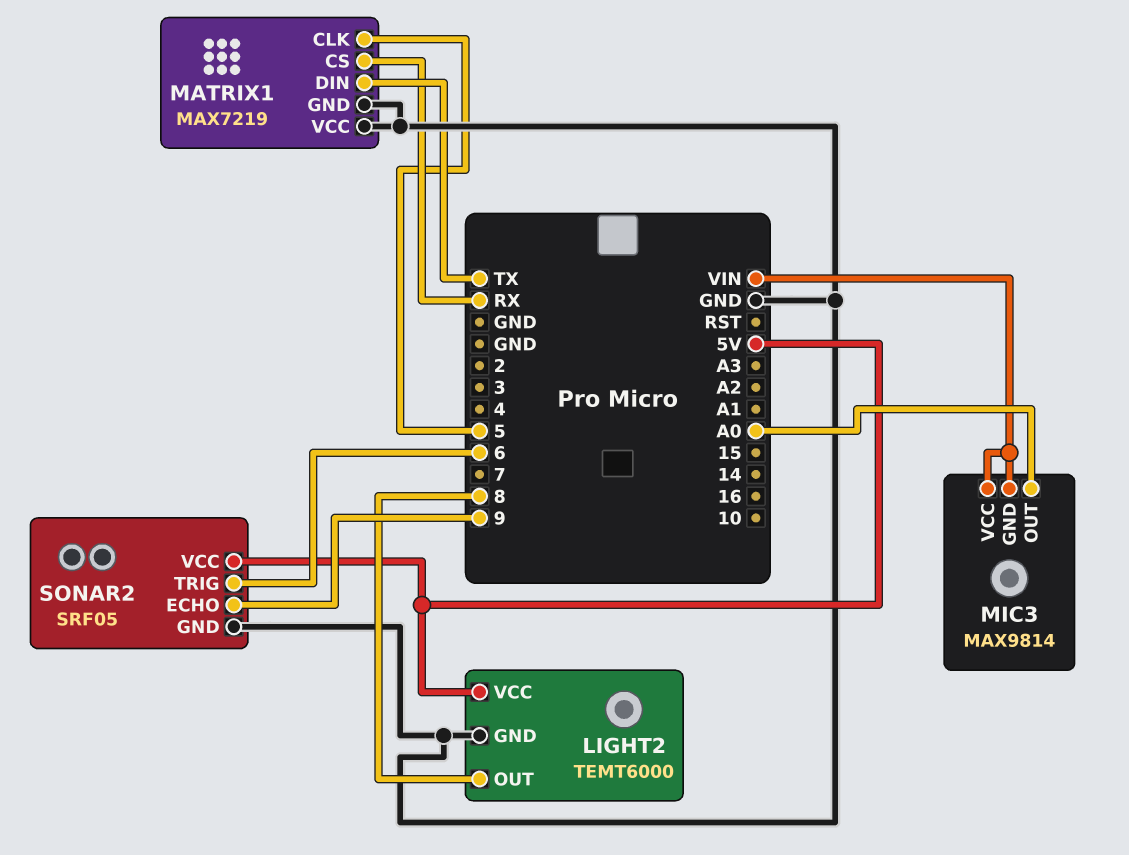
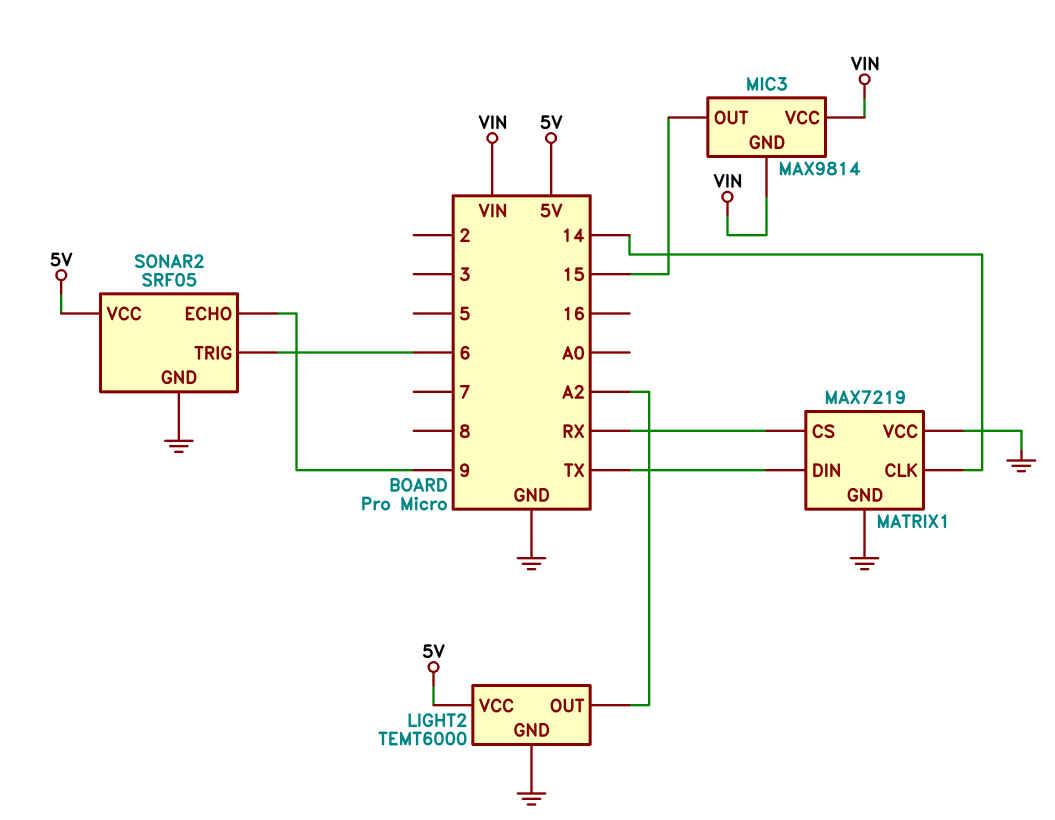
LIGHT2 pin OUT: 8 -> A2
MATRIX1 pin CLK: 5 -> 14
MIC3 pin OUT: A0 -> 15

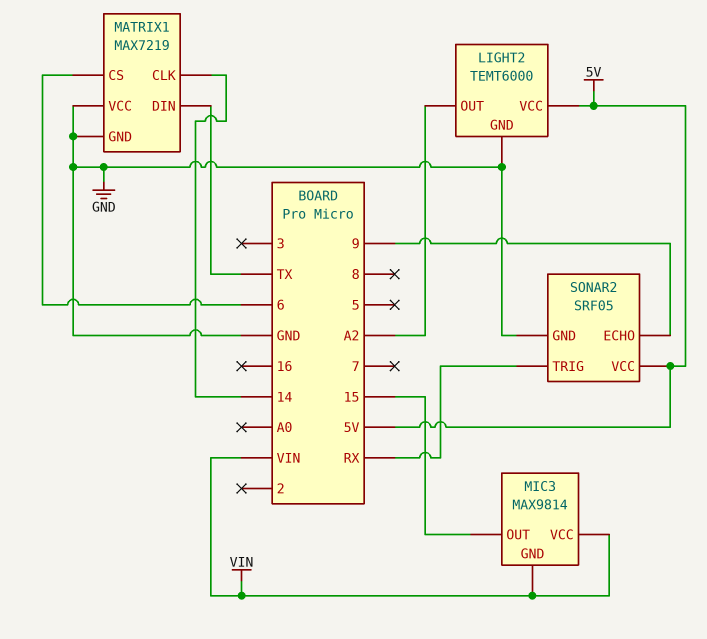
MATRIX1 pin CS: RX -> 6
SONAR2 pin TRIG: 6 -> RX

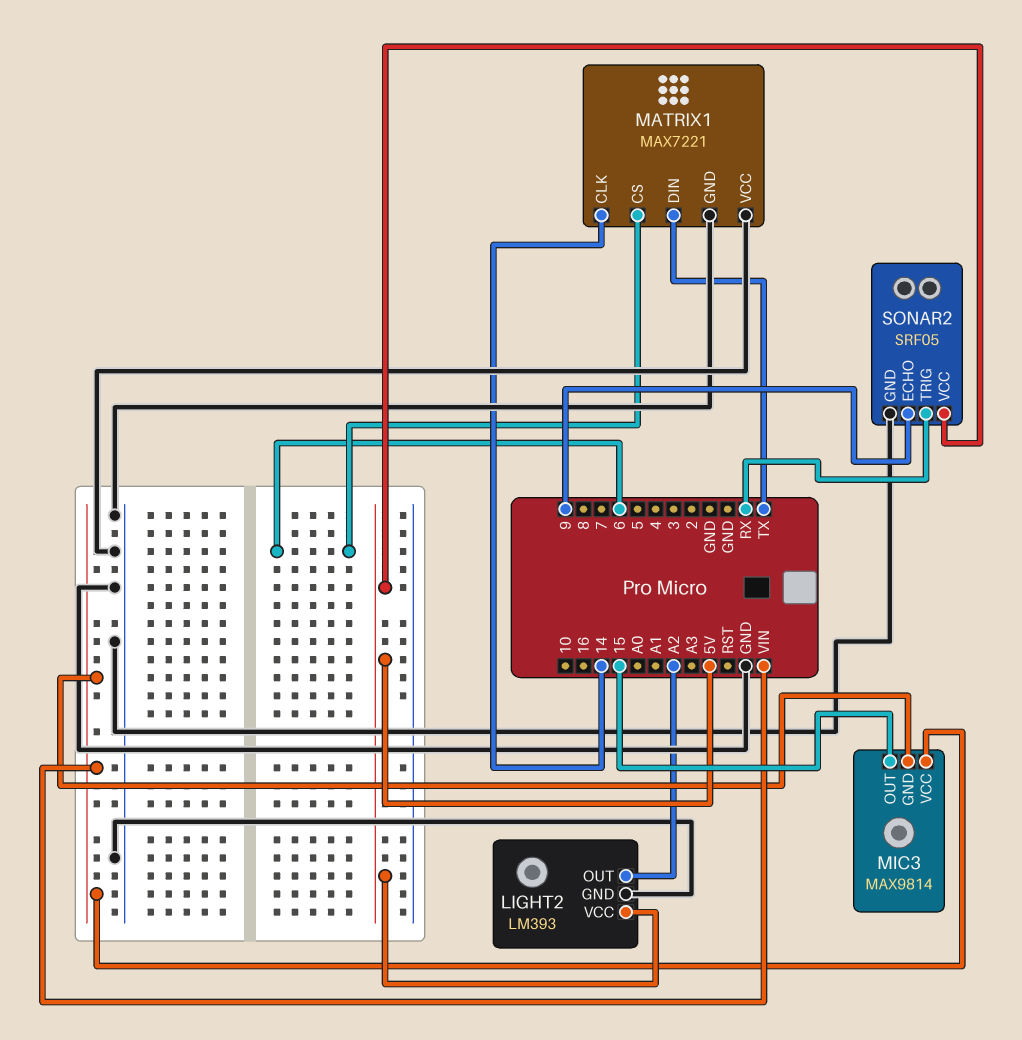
LIGHT2: TEMT6000 -> LM393
MATRIX1: MAX7219 -> MAX7221

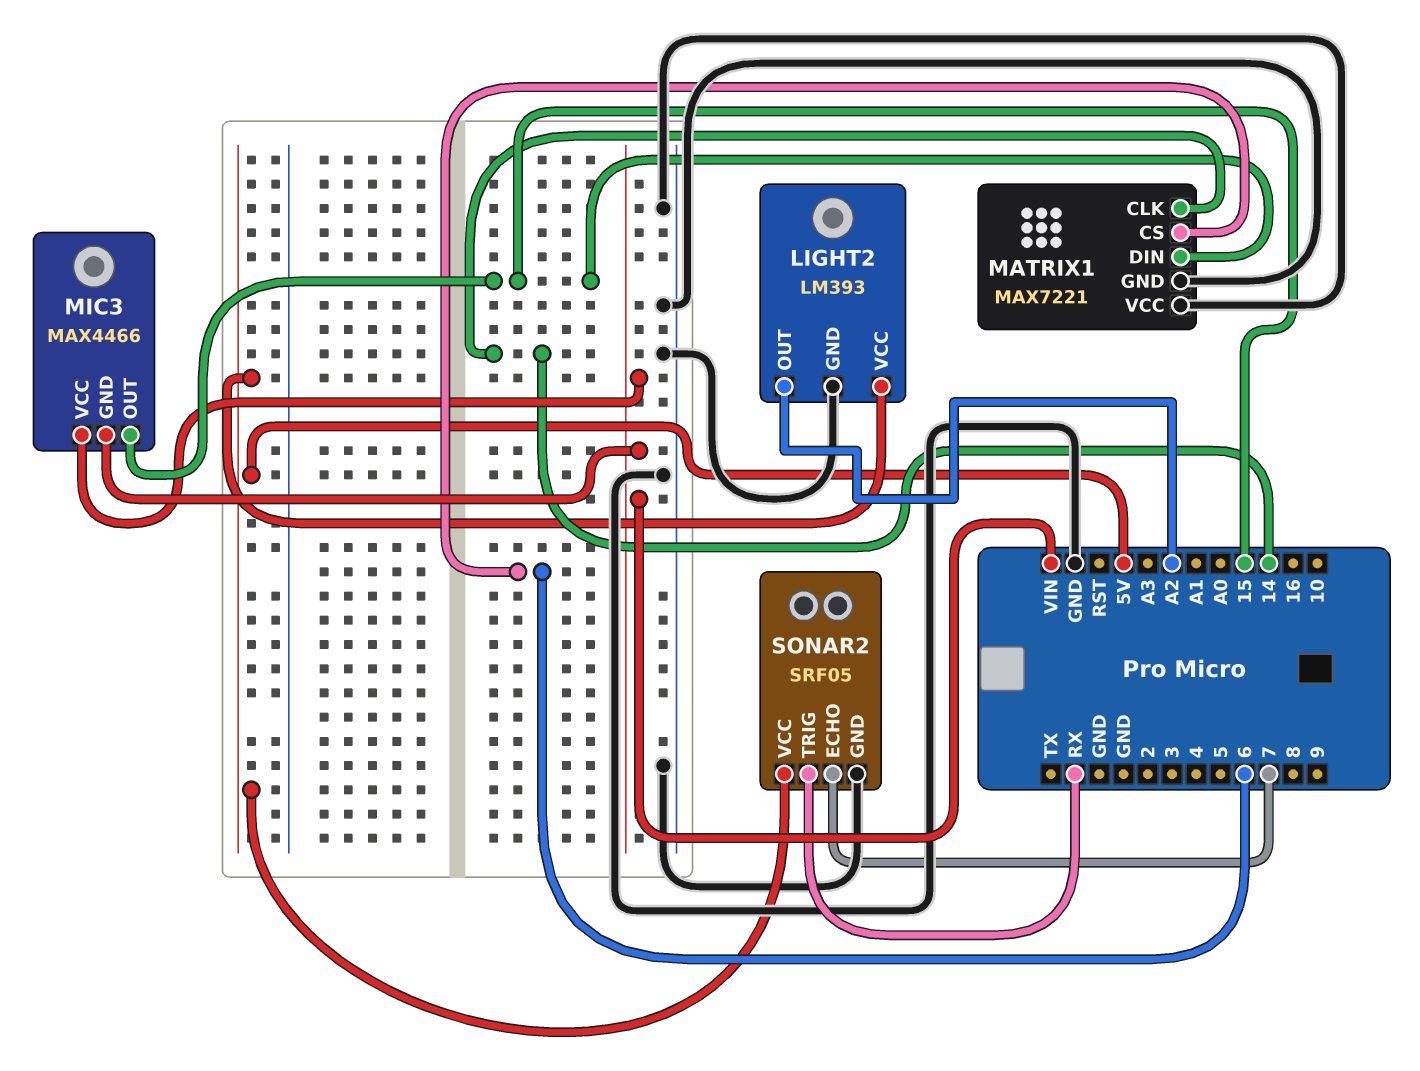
MATRIX1 pin DIN: TX -> 15
MIC3: MAX9814 -> MAX4466
SONAR2 pin ECHO: 9 -> 7

